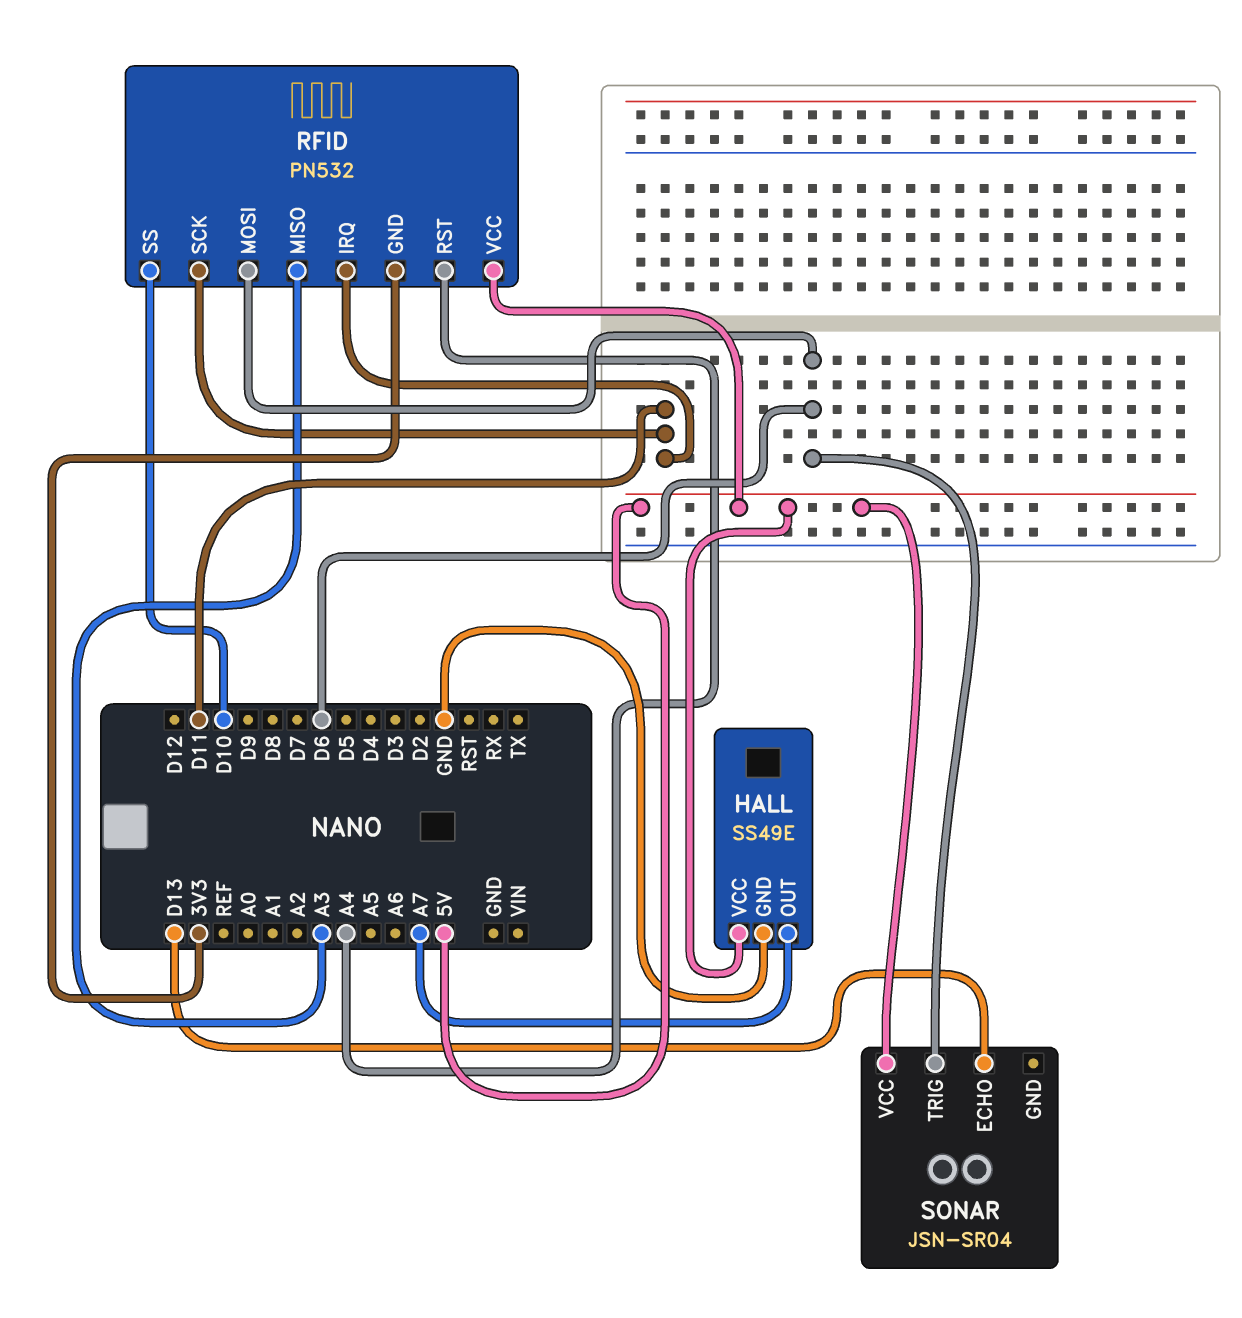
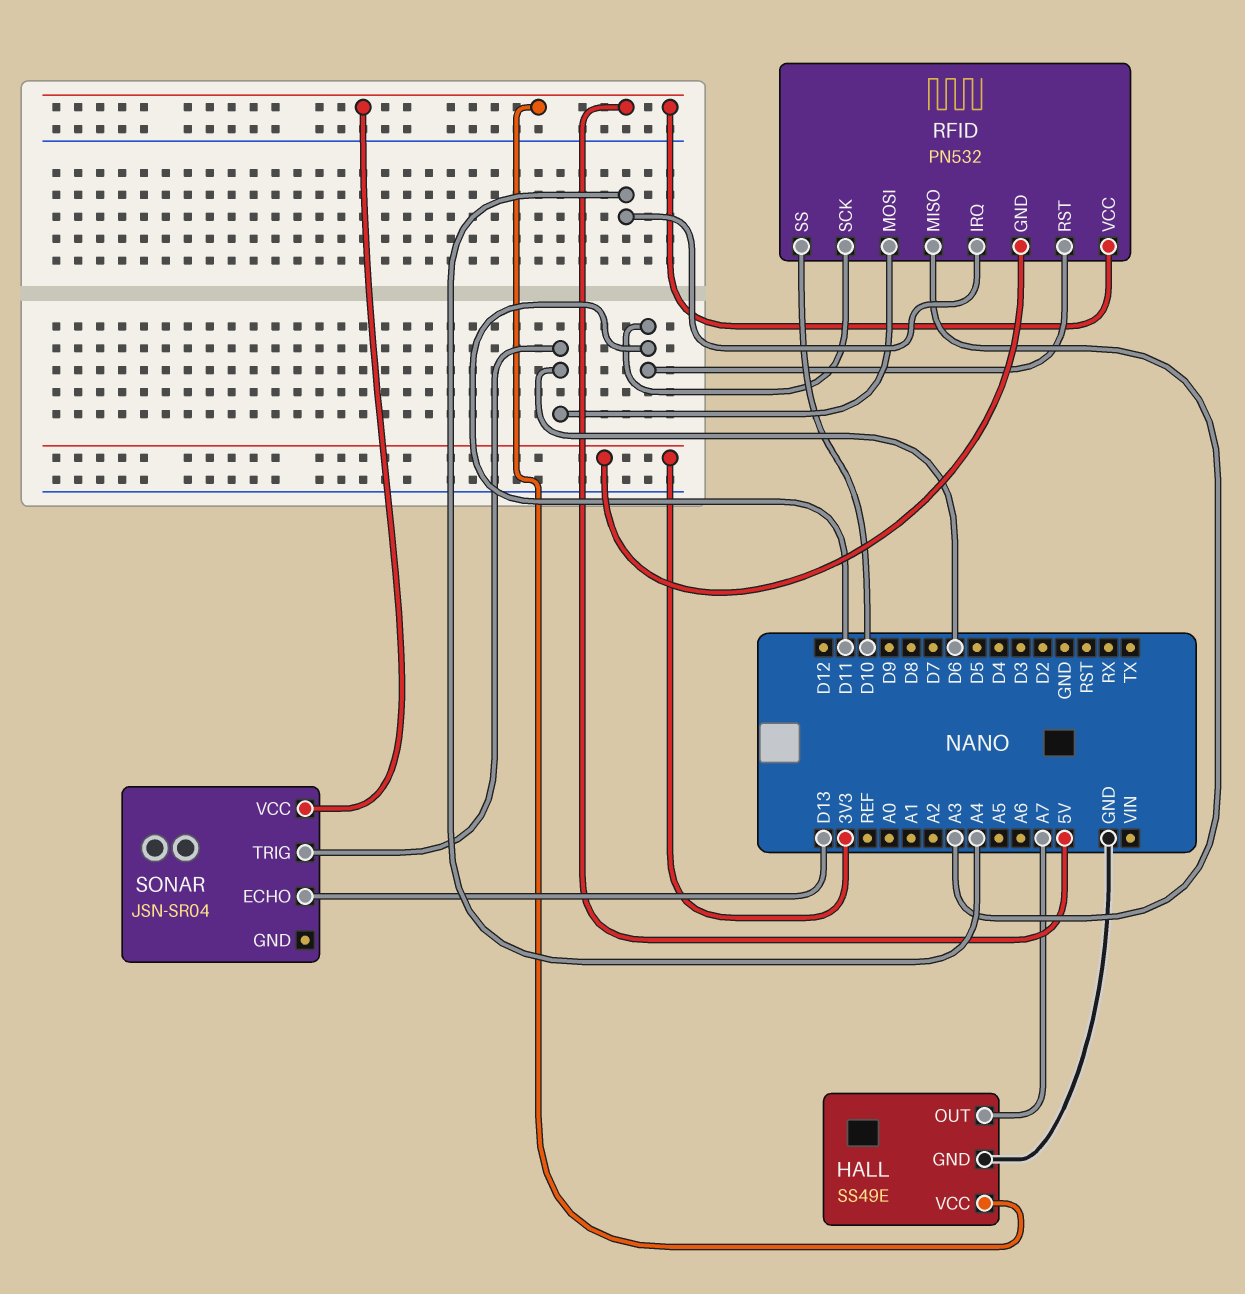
RFID pin IRQ: D11 -> A4
RFID pin RST: A4 -> D11

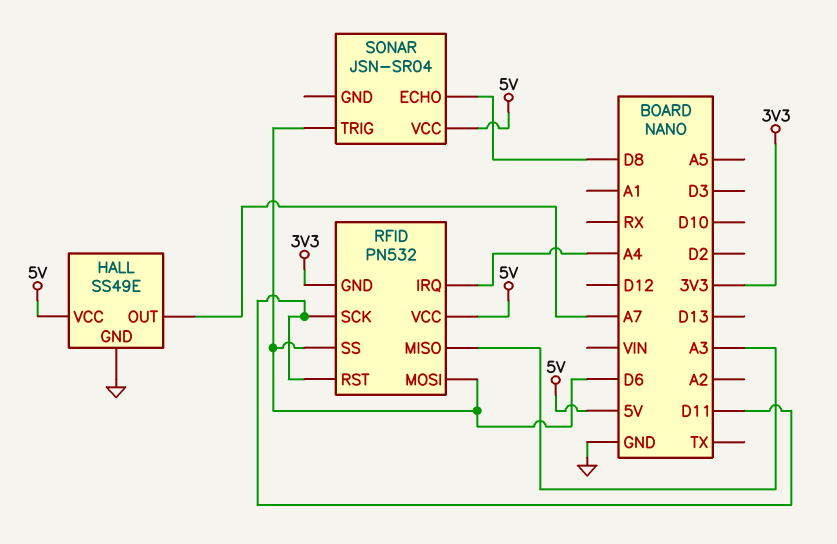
RFID pin SS: D10 -> D6
SONAR pin ECHO: D13 -> D8

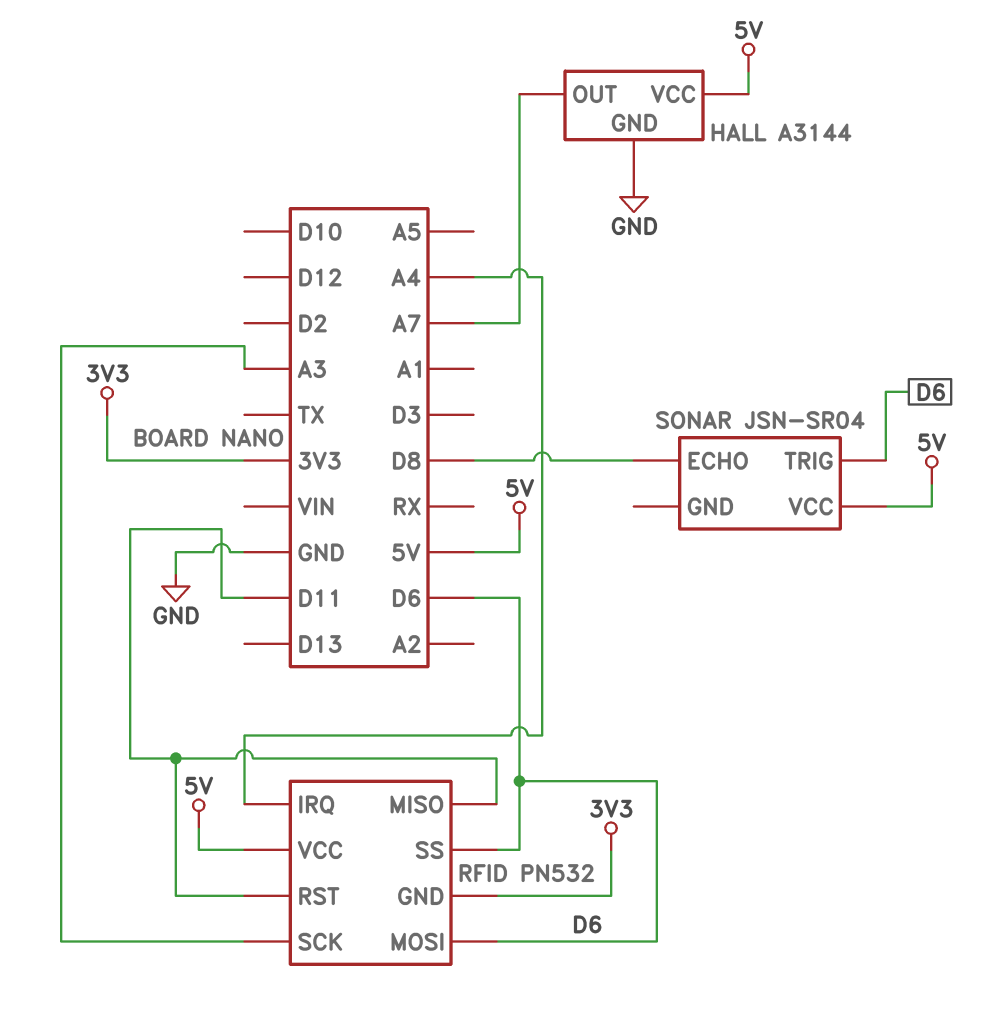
HALL: SS49E -> A3144
RFID pin MISO: A3 -> D11
RFID pin SCK: D11 -> A3

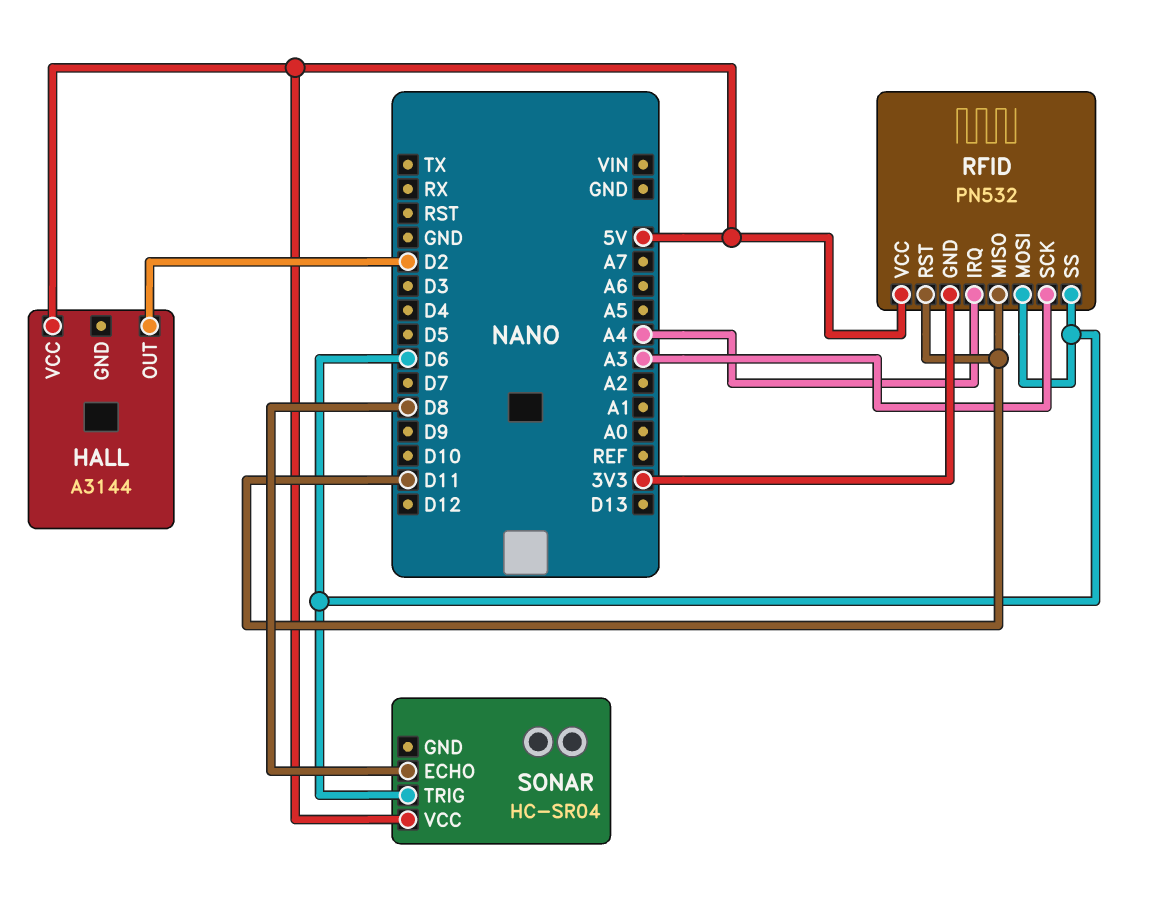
HALL pin GND: GND -> none
HALL pin OUT: A7 -> D2
SONAR: JSN-SR04 -> HC-SR04

